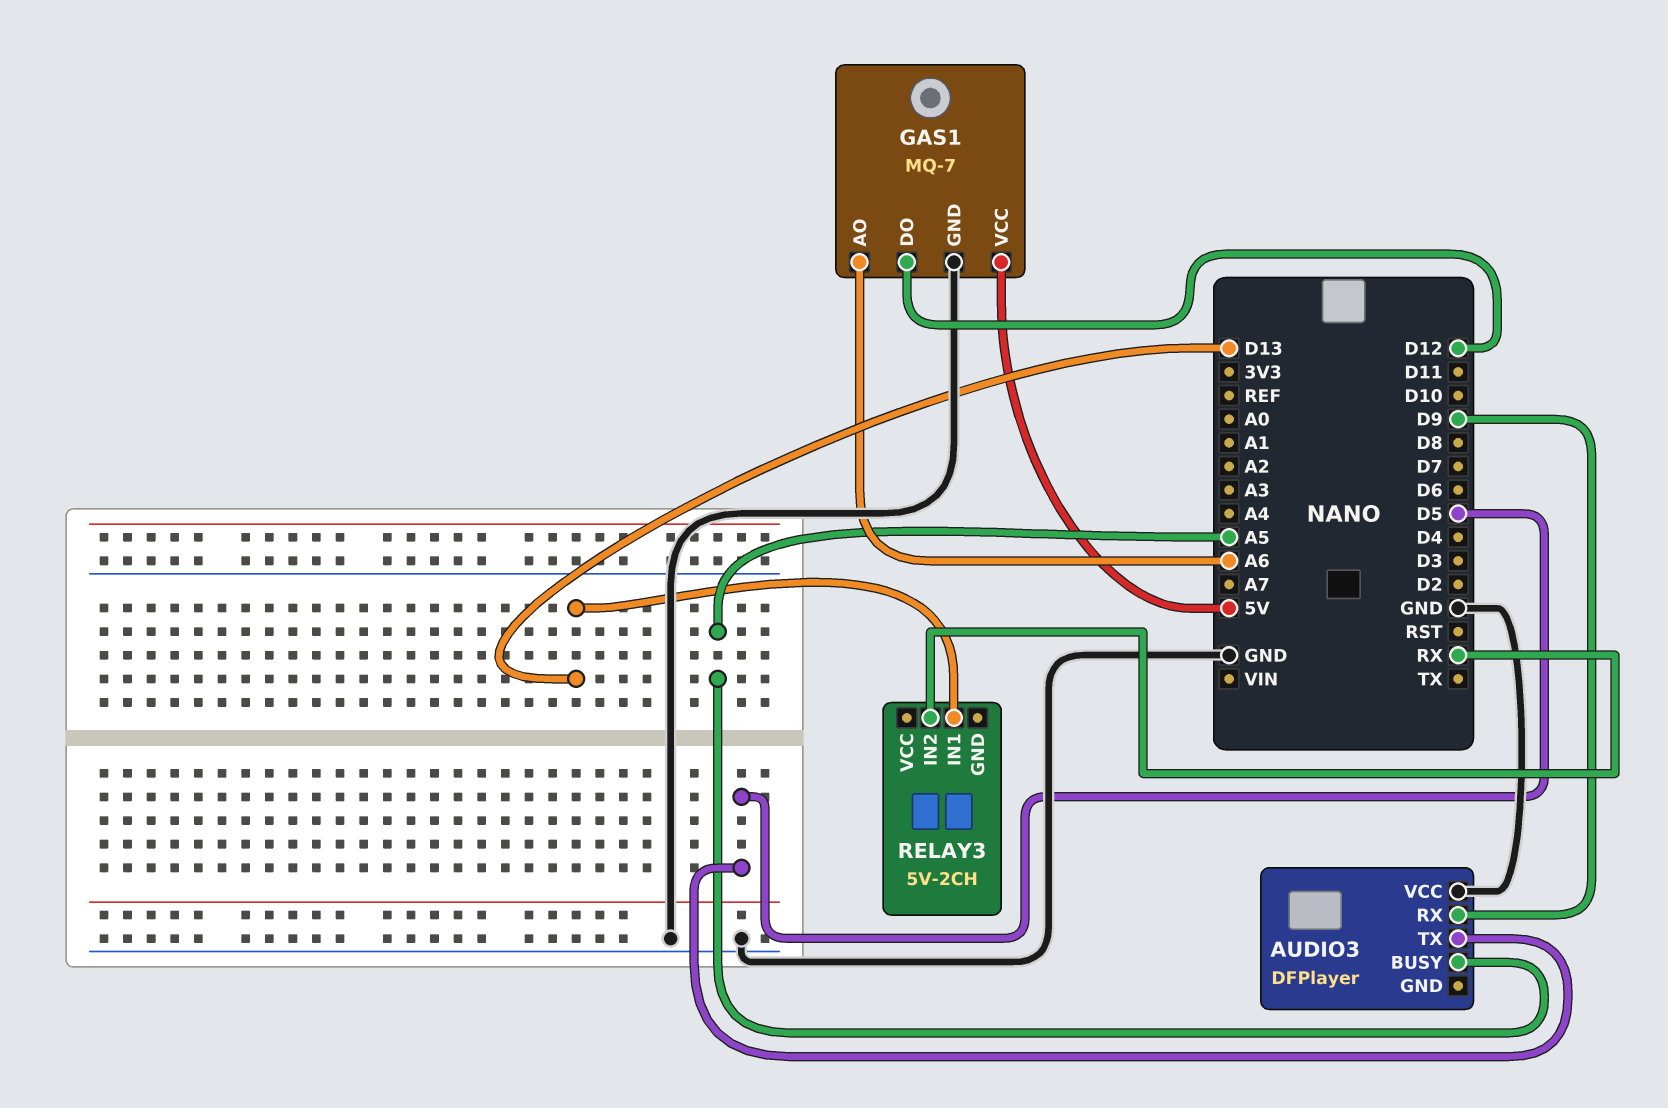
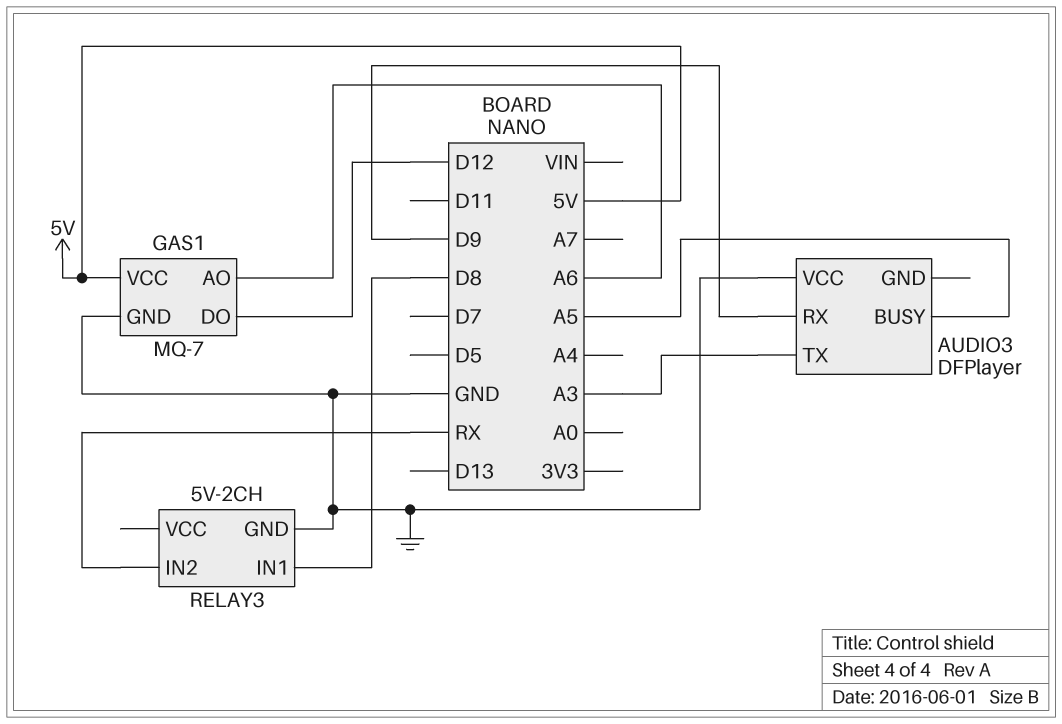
AUDIO3 pin TX: D5 -> A3
RELAY3 pin GND: none -> GND
RELAY3 pin IN1: D13 -> D8

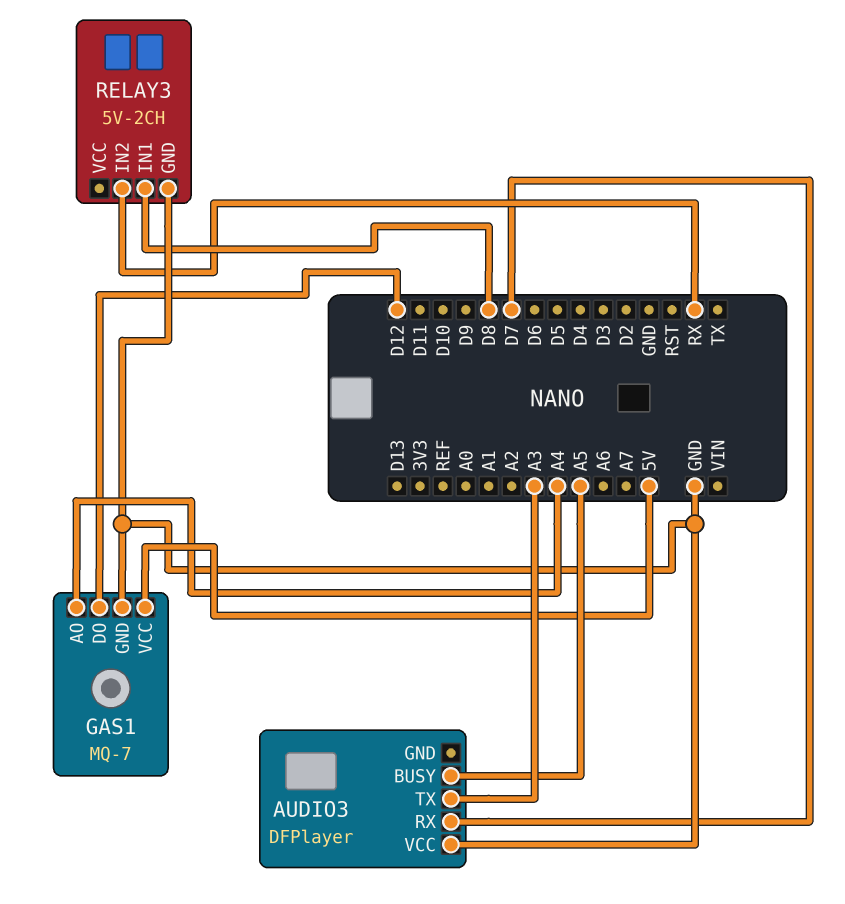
AUDIO3 pin RX: D9 -> D7
GAS1 pin AO: A6 -> A4

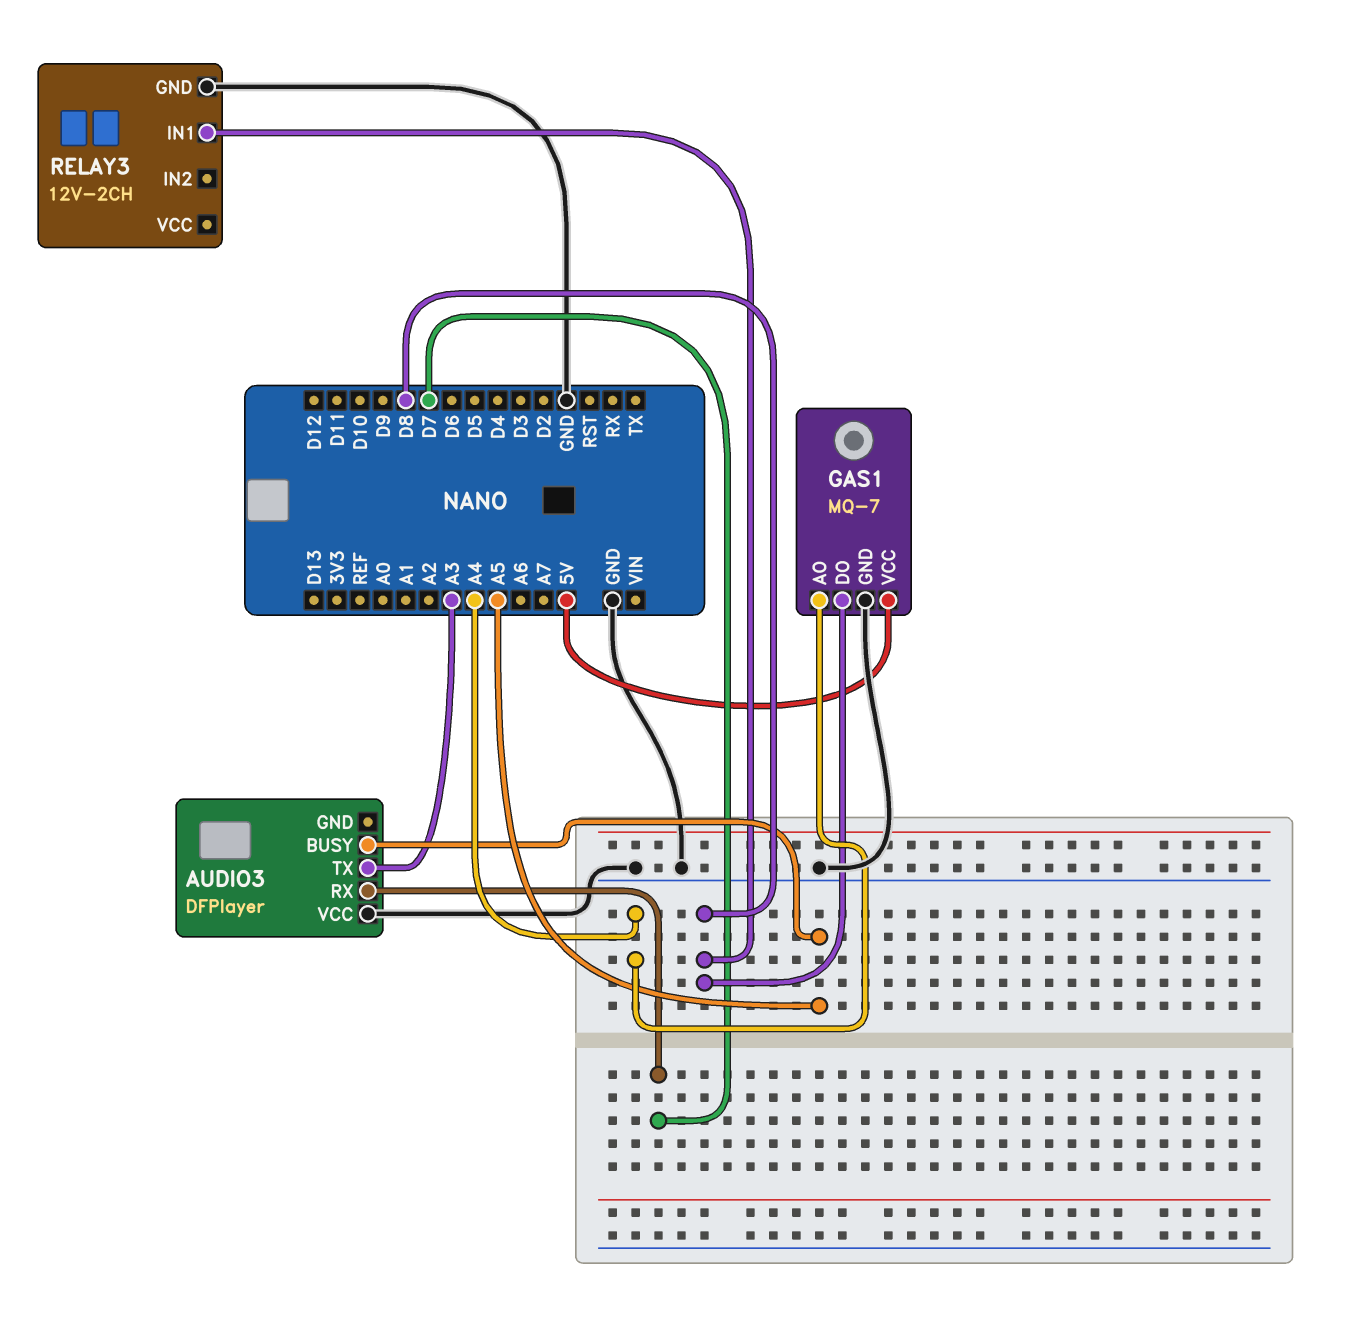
GAS1 pin DO: D12 -> D8
RELAY3: 5V-2CH -> 12V-2CH
RELAY3 pin IN2: RX -> none

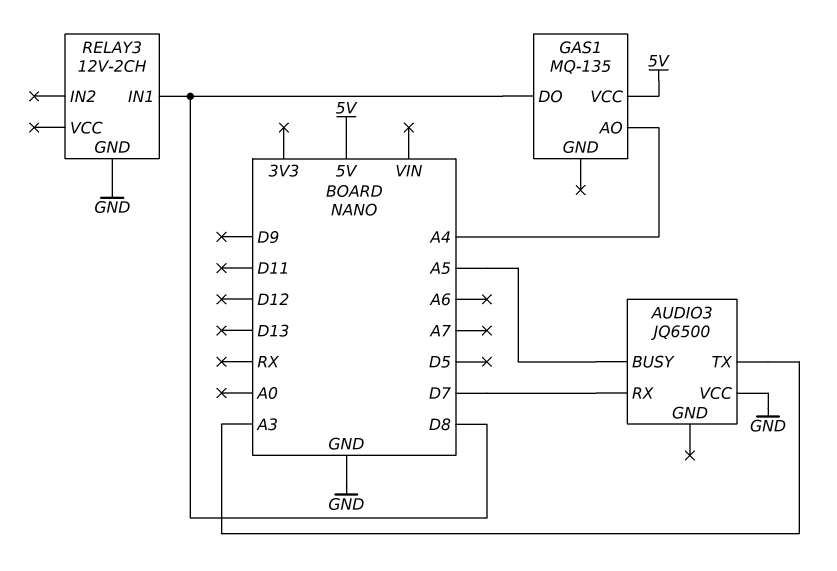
AUDIO3: DFPlayer -> JQ6500
GAS1: MQ-7 -> MQ-135
GAS1 pin GND: GND -> none

